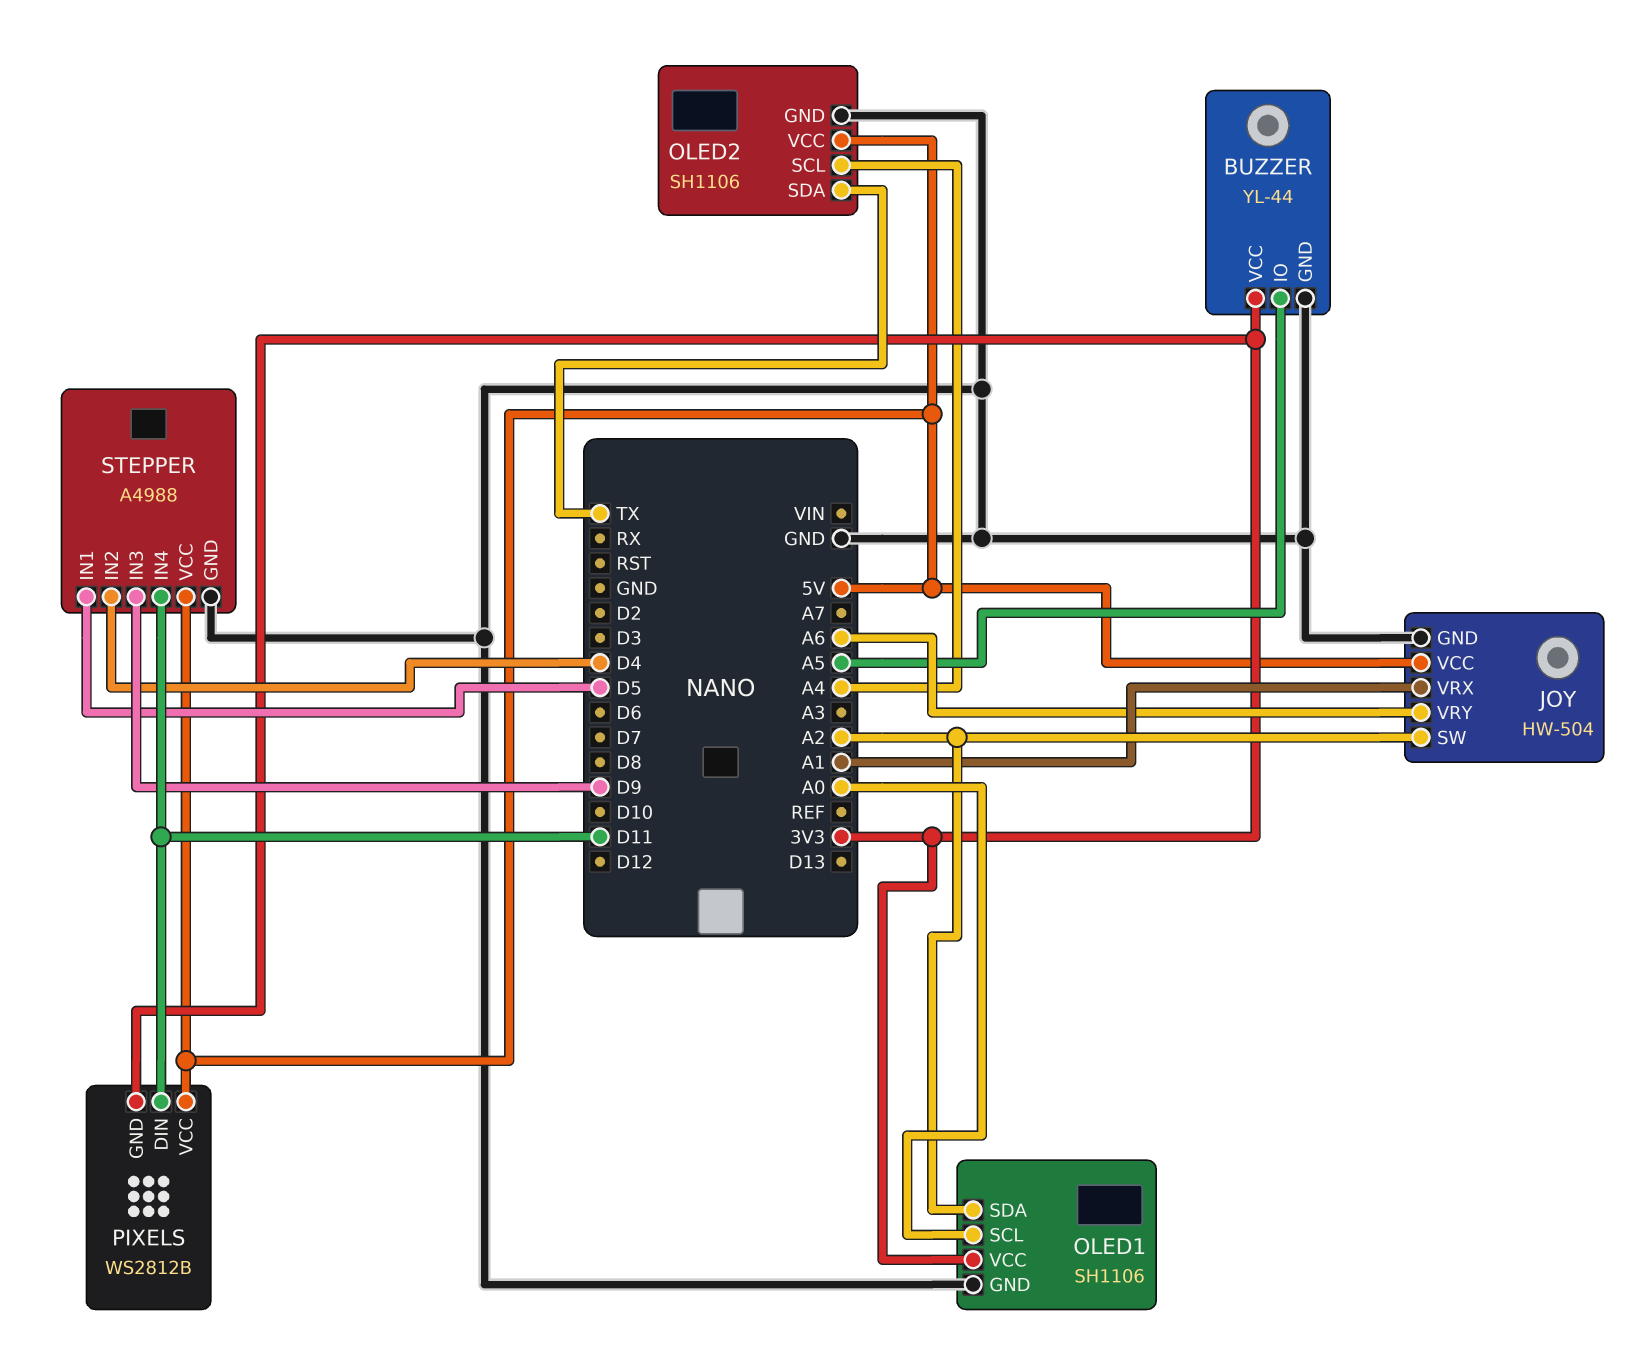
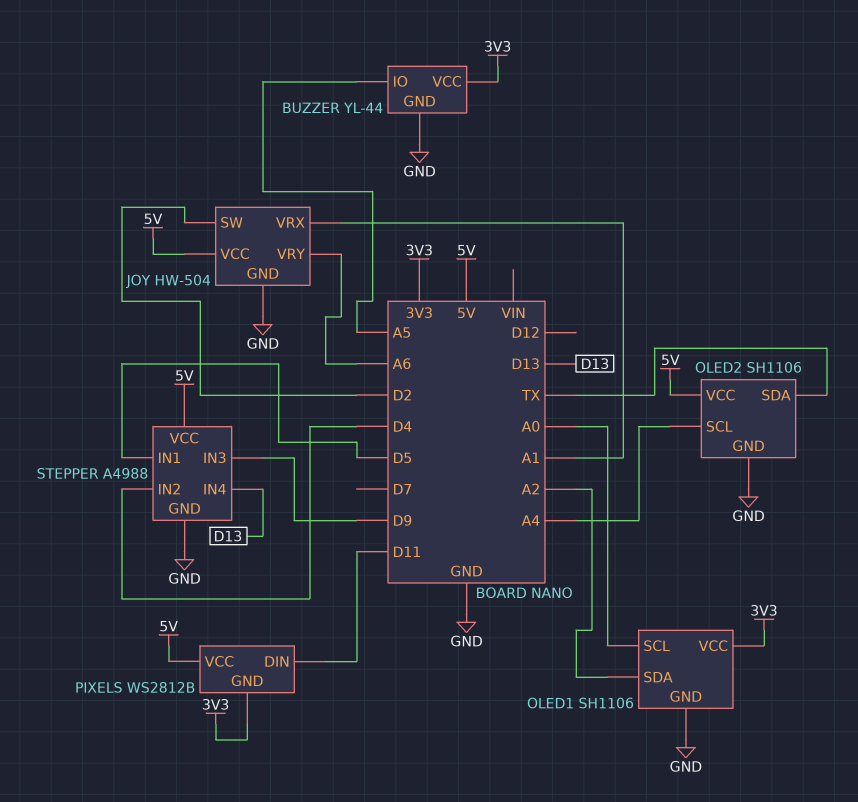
JOY pin SW: A2 -> D2
STEPPER pin IN4: D11 -> D13

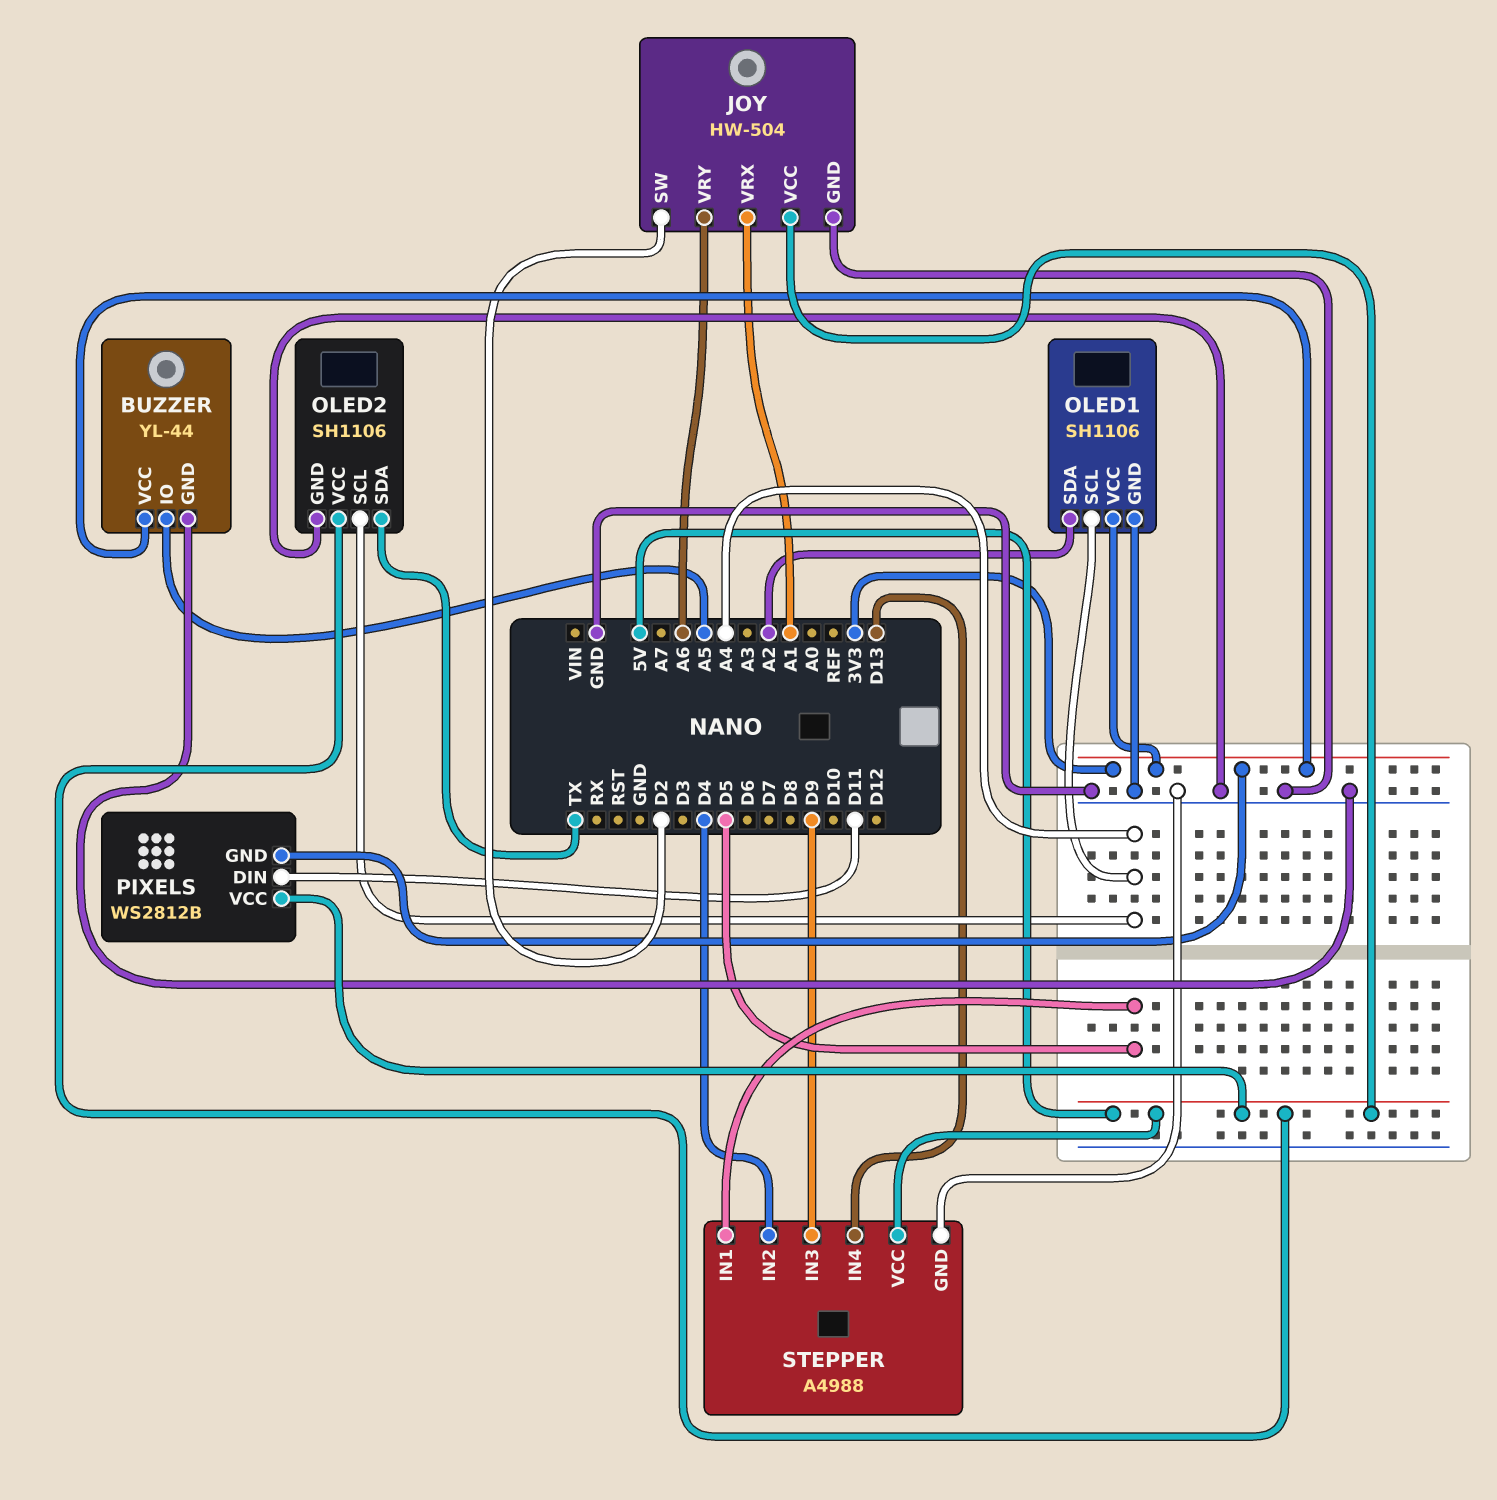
OLED1 pin SCL: A0 -> A4

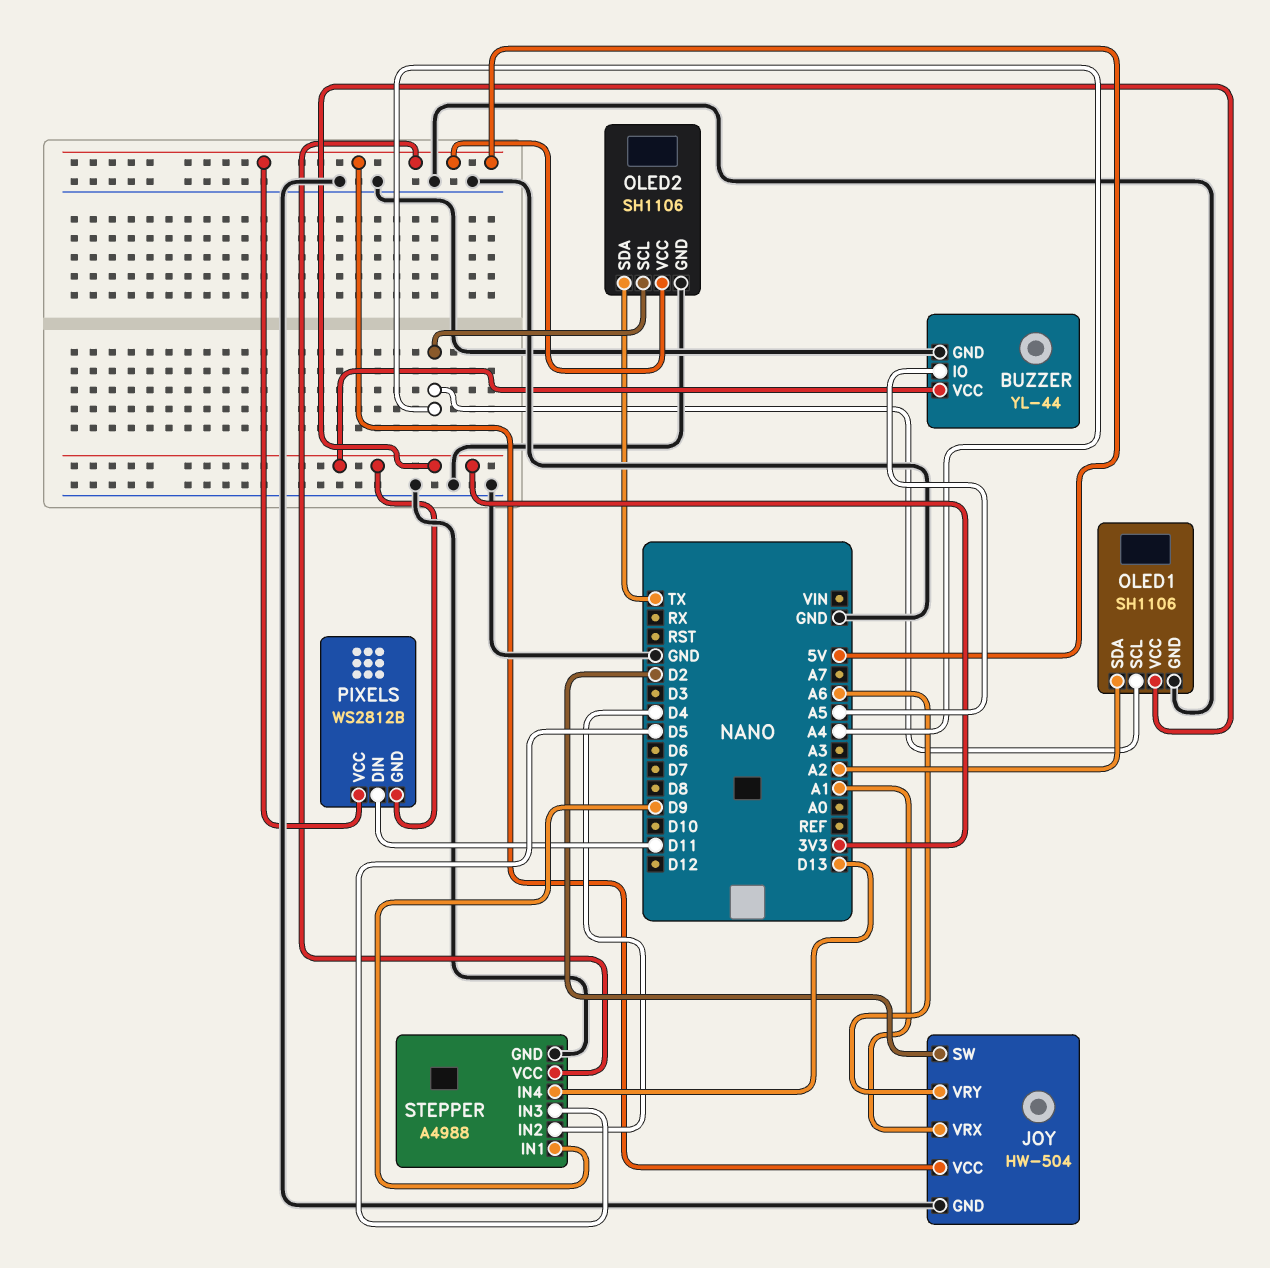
STEPPER pin IN1: D5 -> D9
STEPPER pin IN3: D9 -> D5

